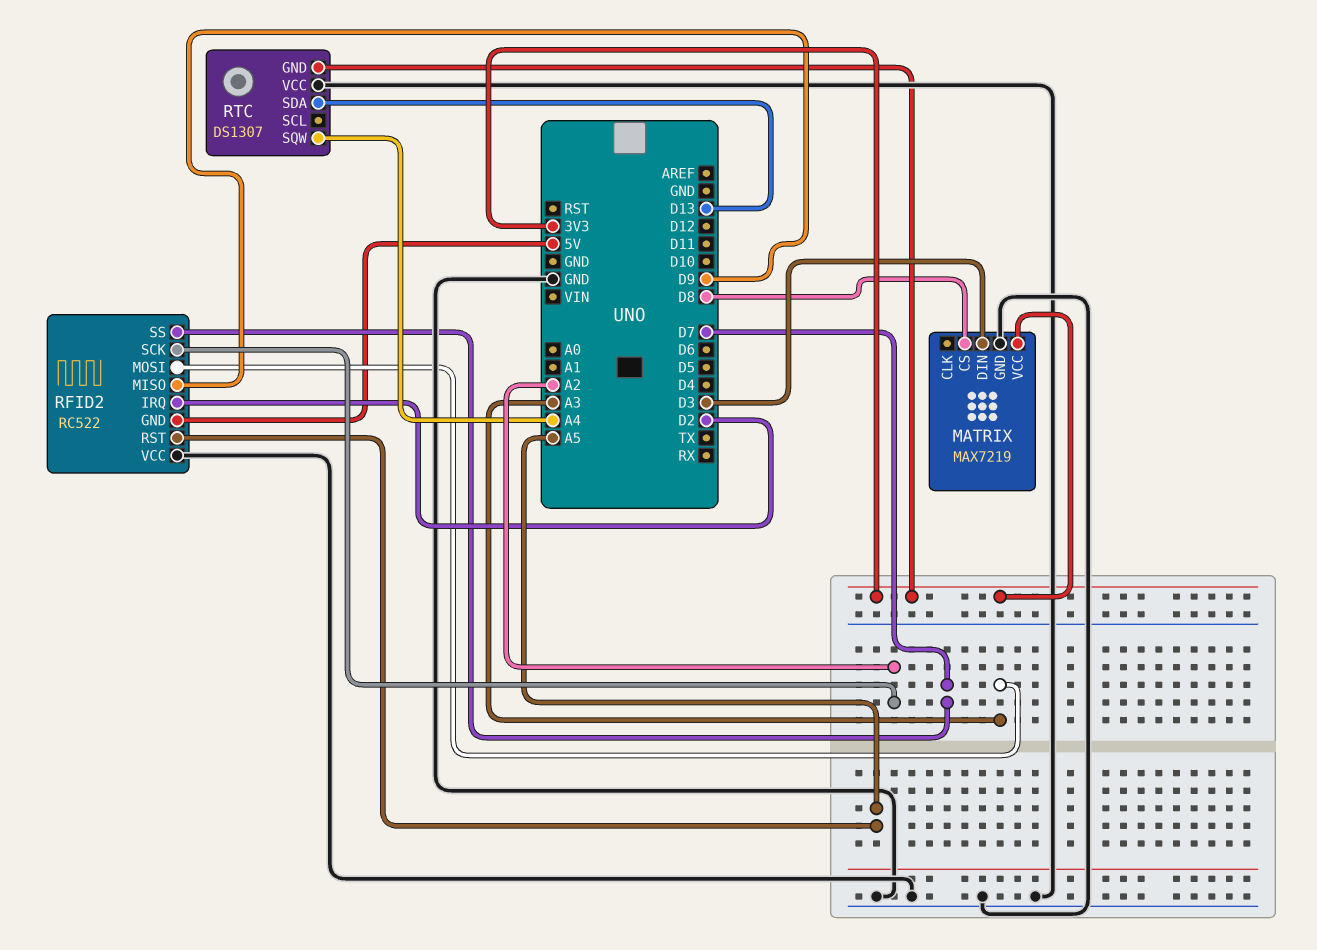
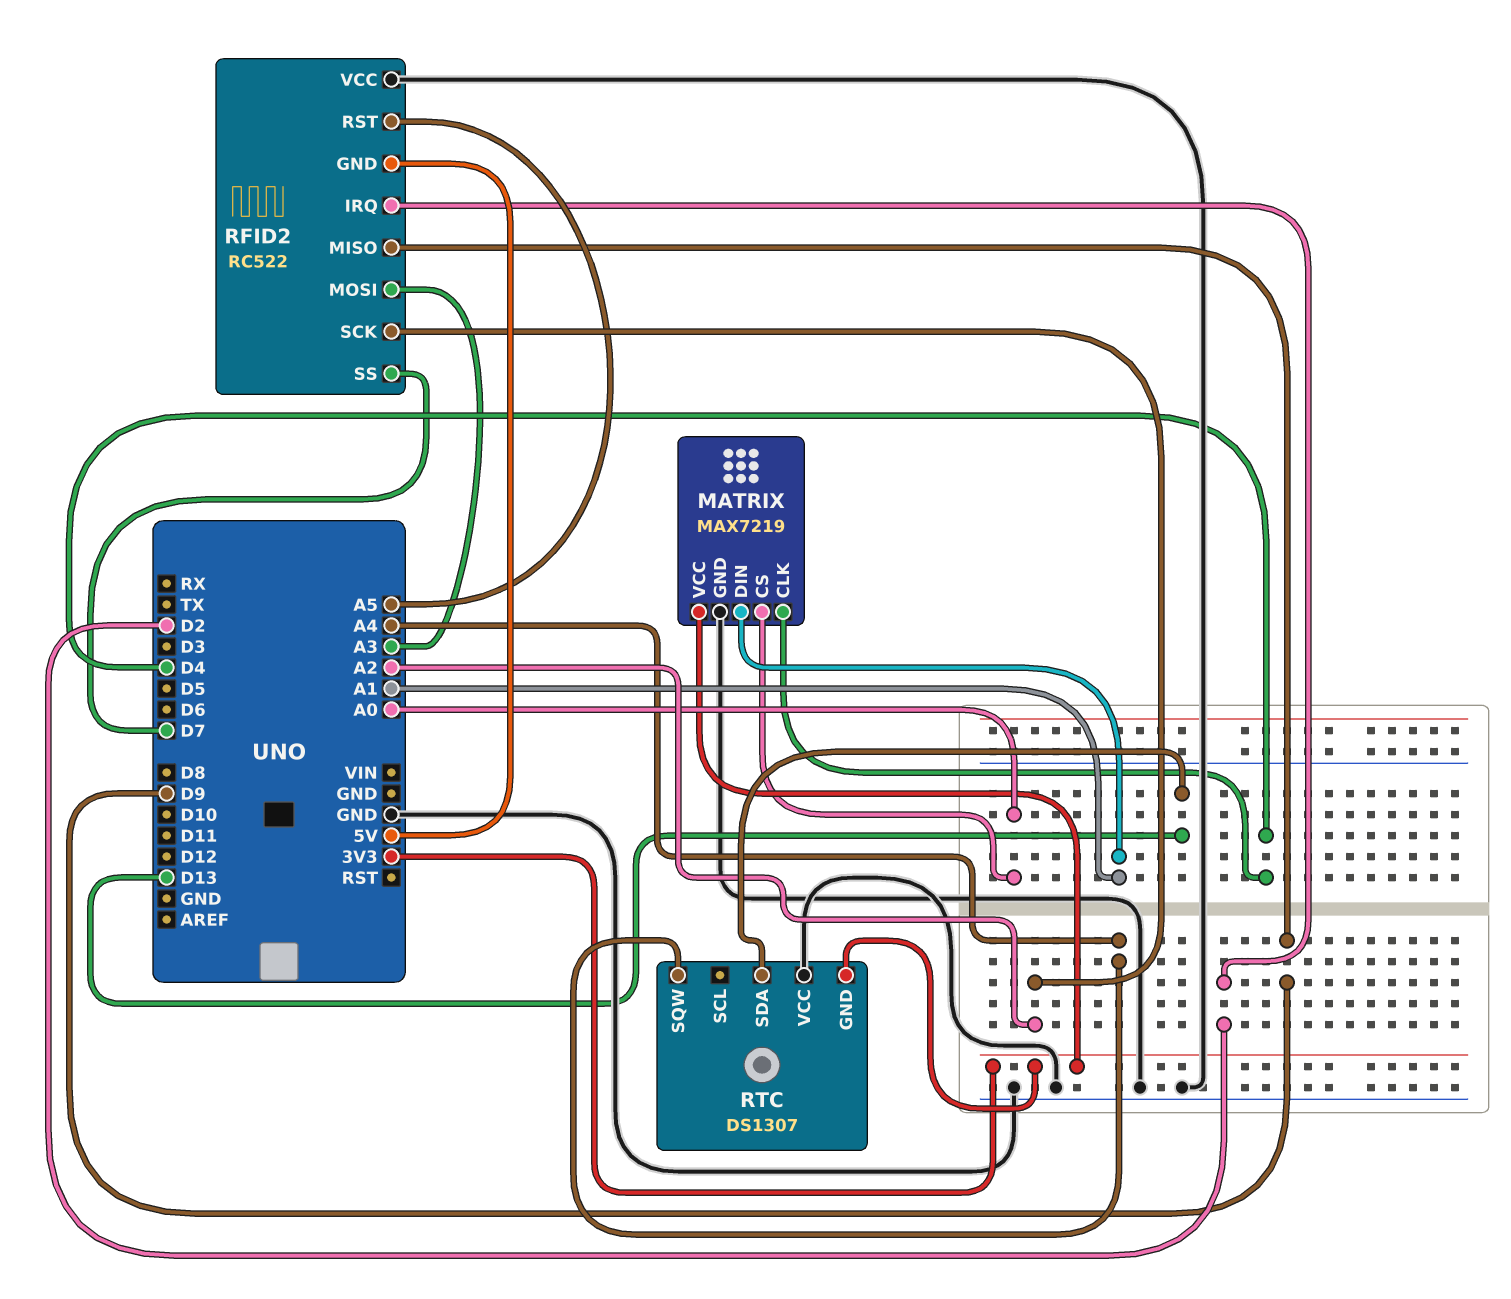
MATRIX pin CLK: none -> D4
MATRIX pin CS: D8 -> A0
MATRIX pin DIN: D3 -> A1

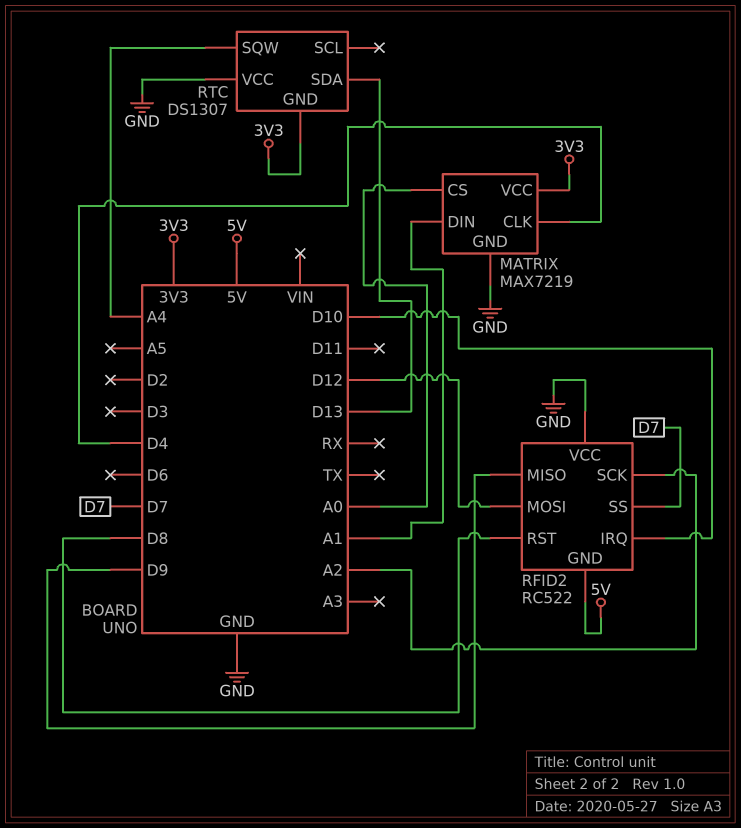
RFID2 pin IRQ: D2 -> D10
RFID2 pin MOSI: A3 -> D12
RFID2 pin RST: A5 -> D8

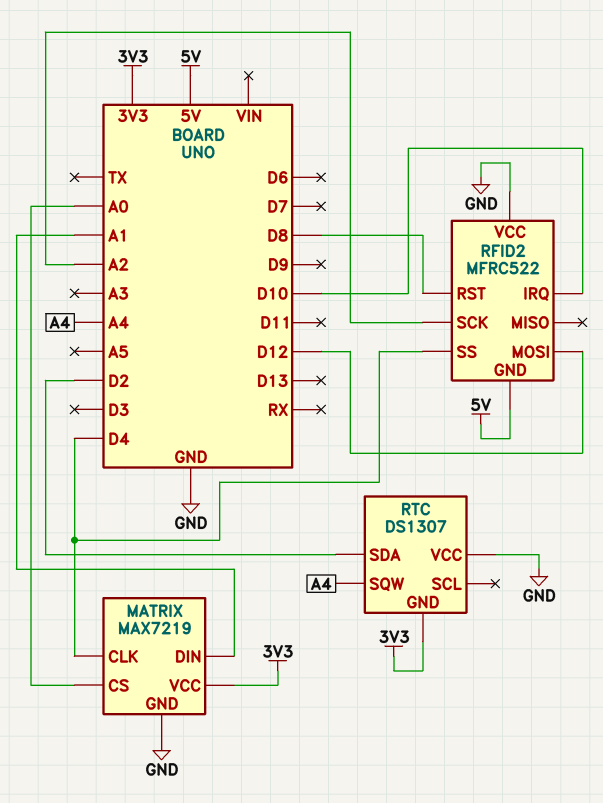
RFID2: RC522 -> MFRC522
RFID2 pin MISO: D9 -> none
RFID2 pin SS: D7 -> D4
RTC pin SDA: D13 -> D2

